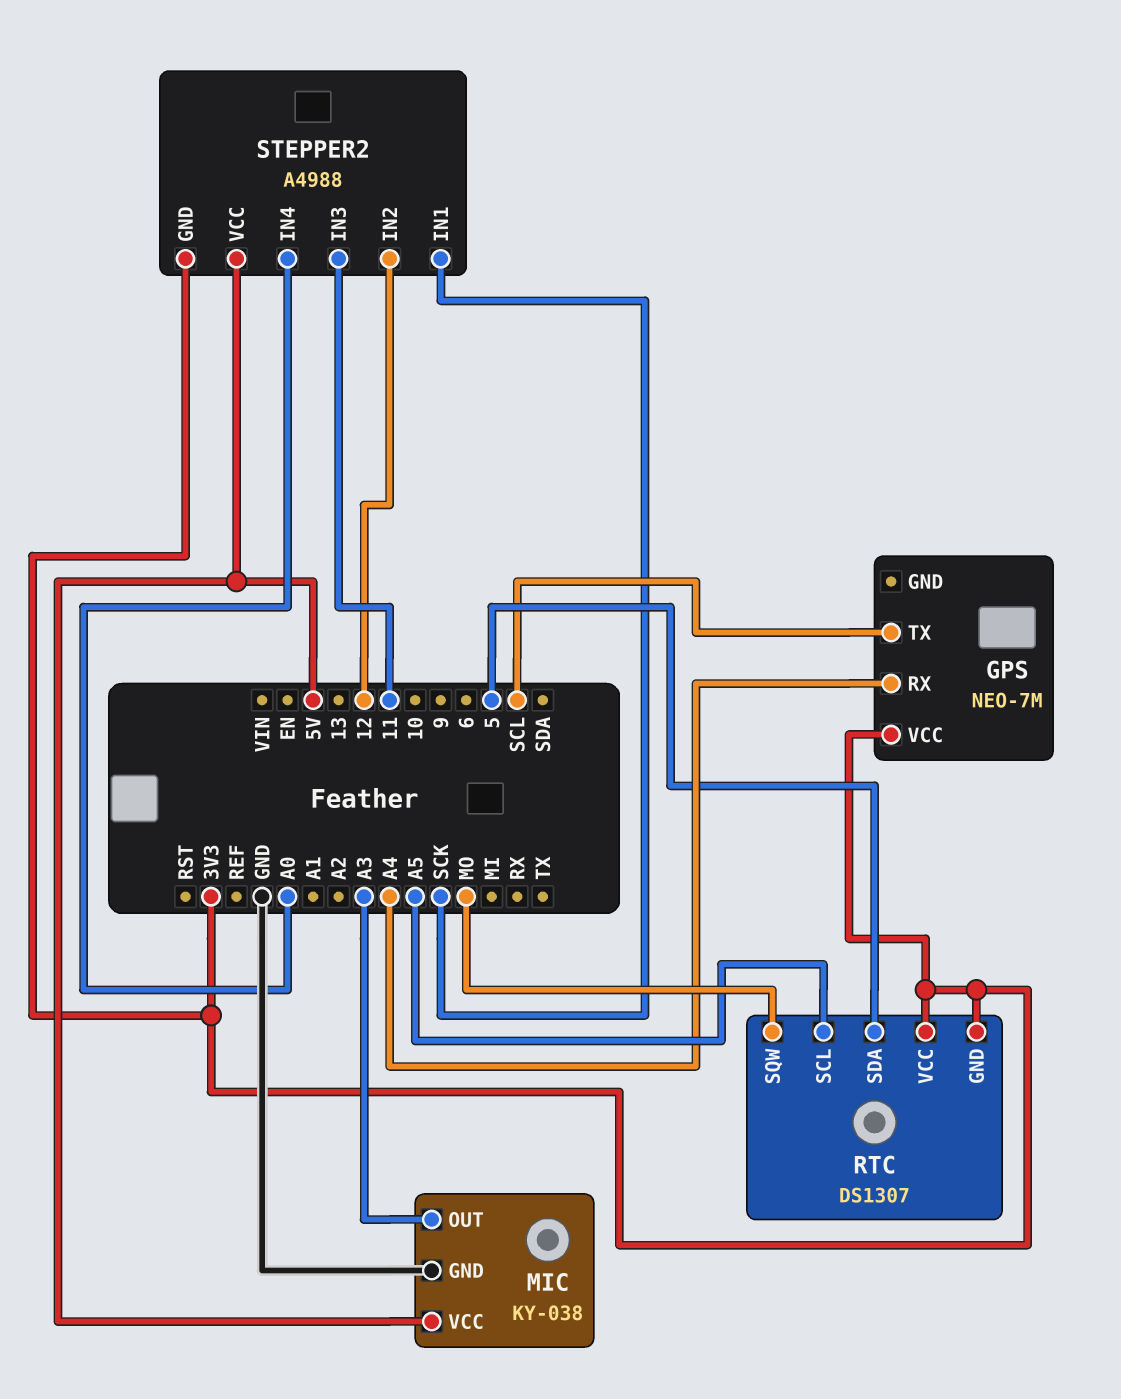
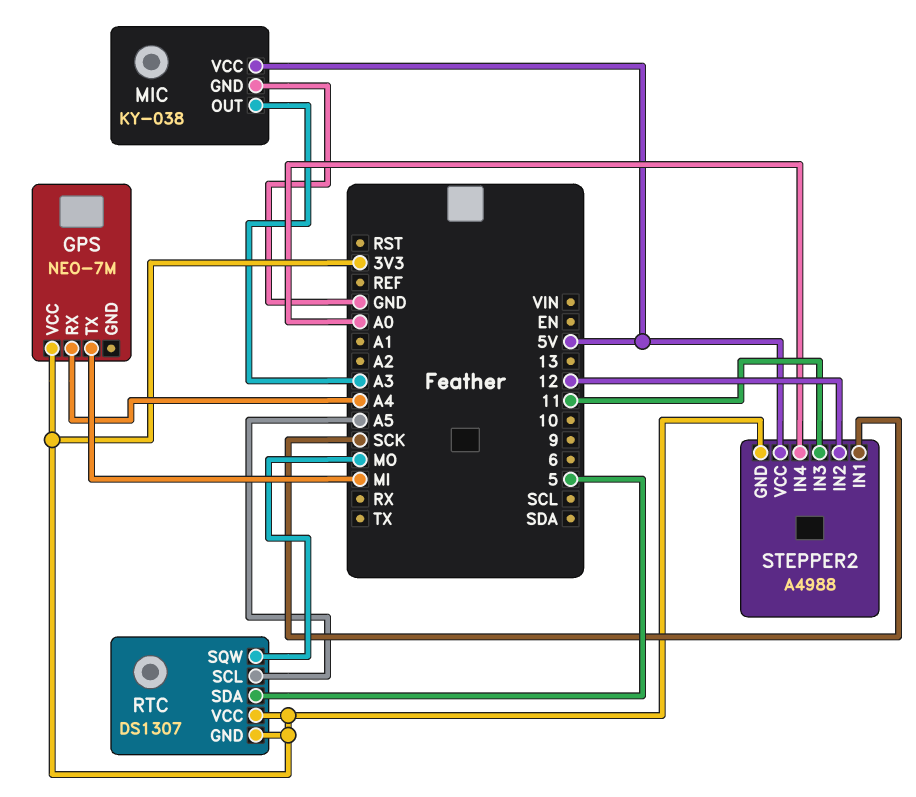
GPS pin TX: SCL -> MI

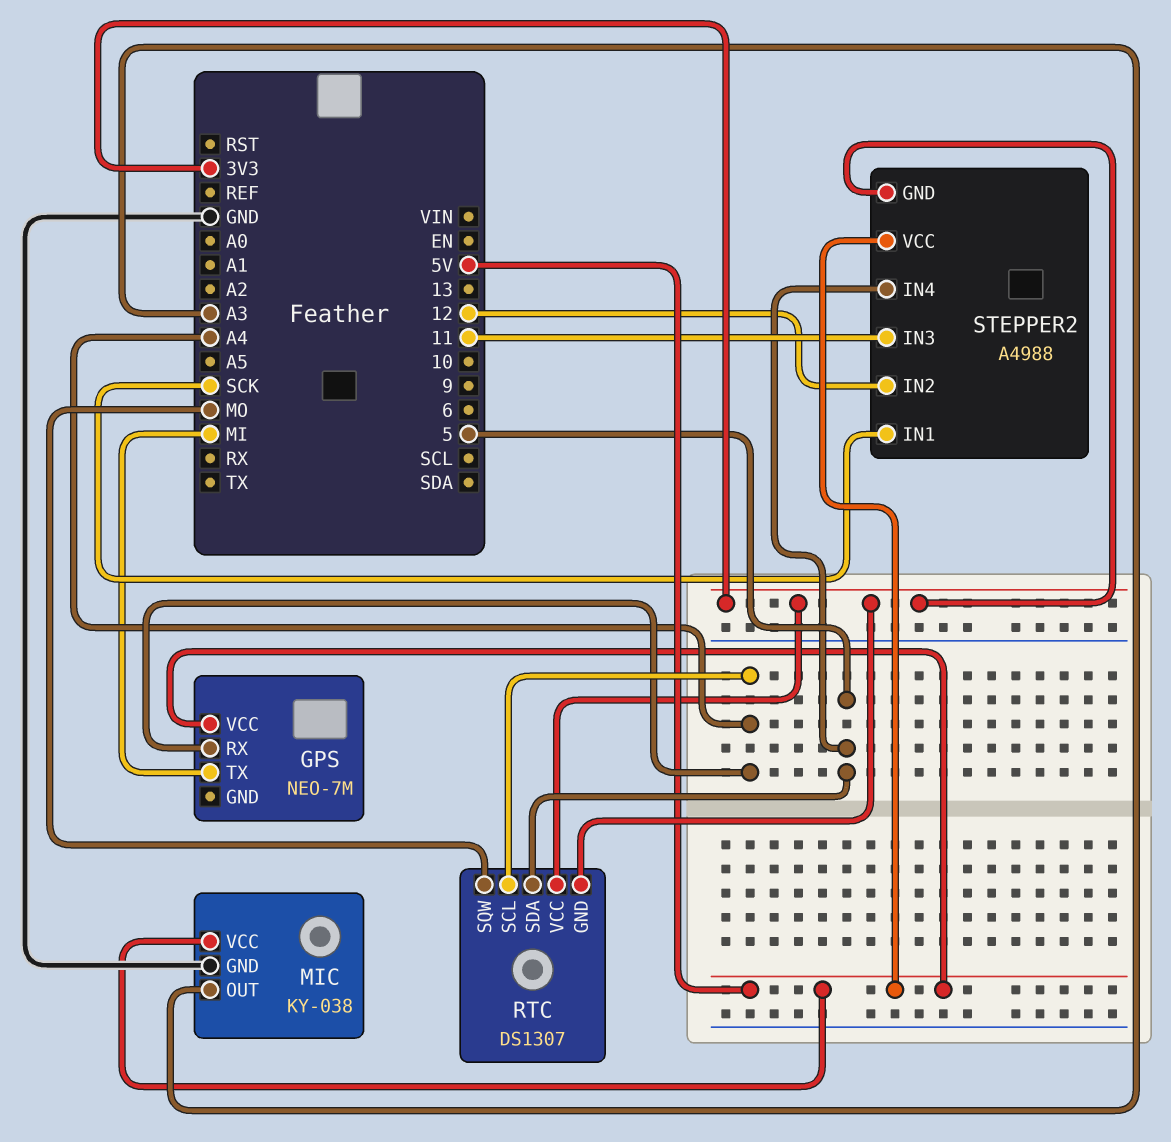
GPS pin VCC: 3V3 -> 5V
RTC pin SCL: A5 -> A4
STEPPER2 pin IN4: A0 -> 5

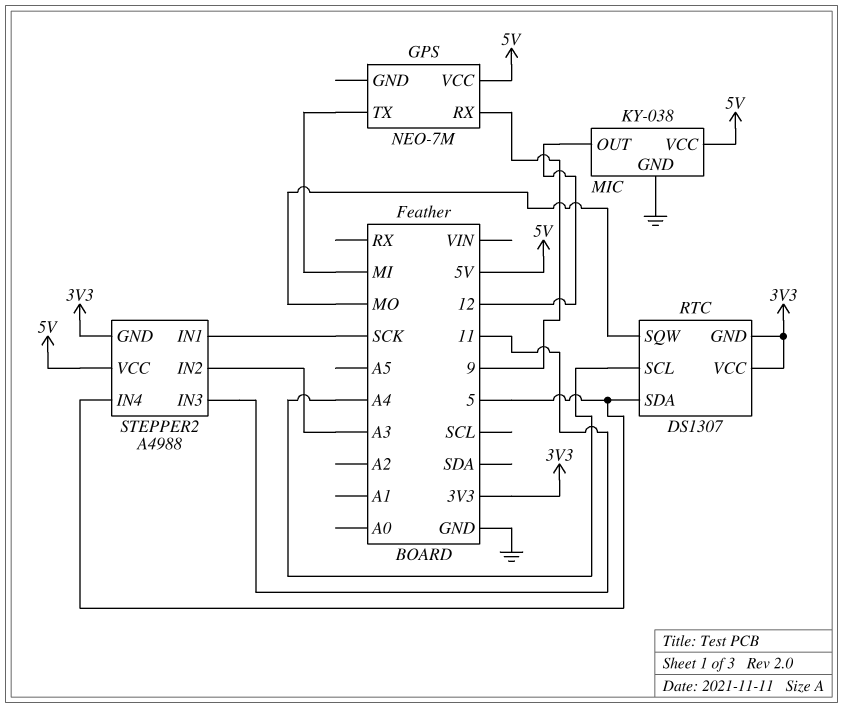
GPS pin RX: A4 -> 9
MIC pin OUT: A3 -> 12
STEPPER2 pin IN2: 12 -> A3

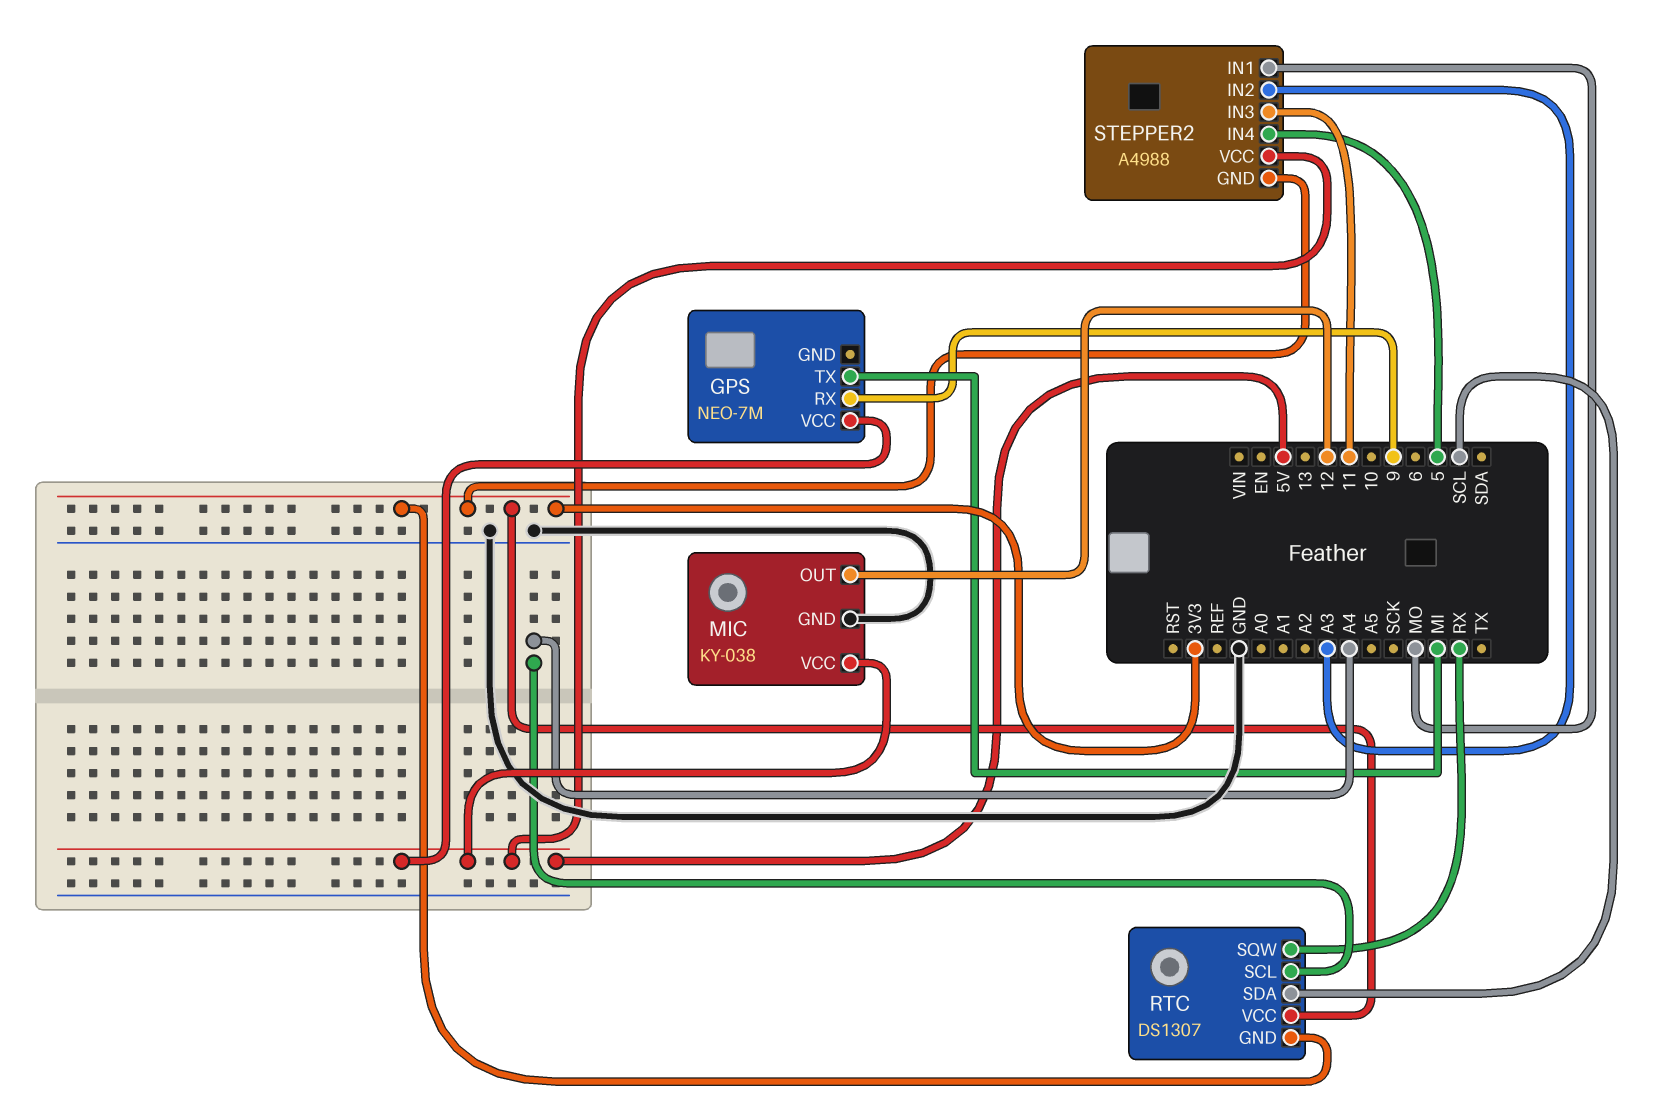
RTC pin SDA: 5 -> SCL
RTC pin SQW: MO -> RX
STEPPER2 pin IN1: SCK -> MO

